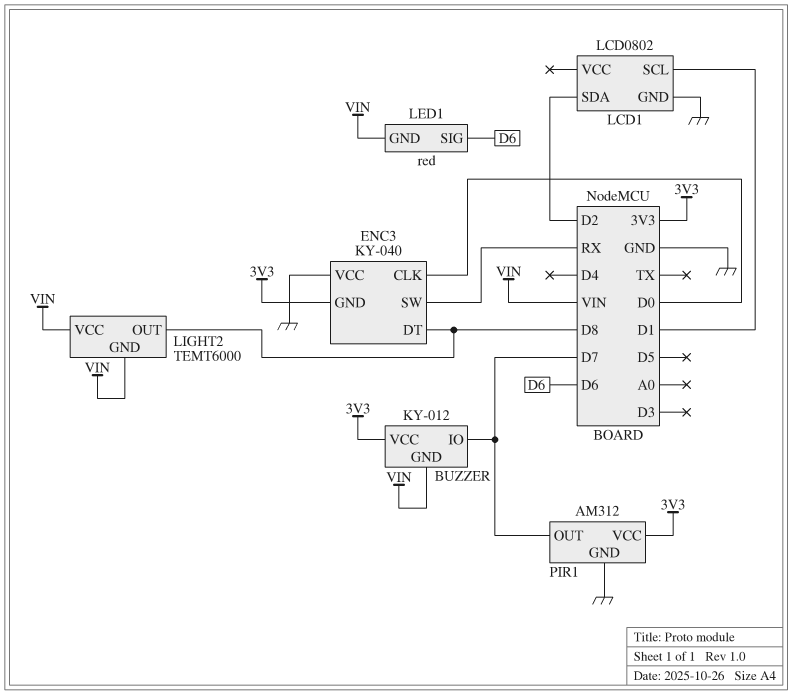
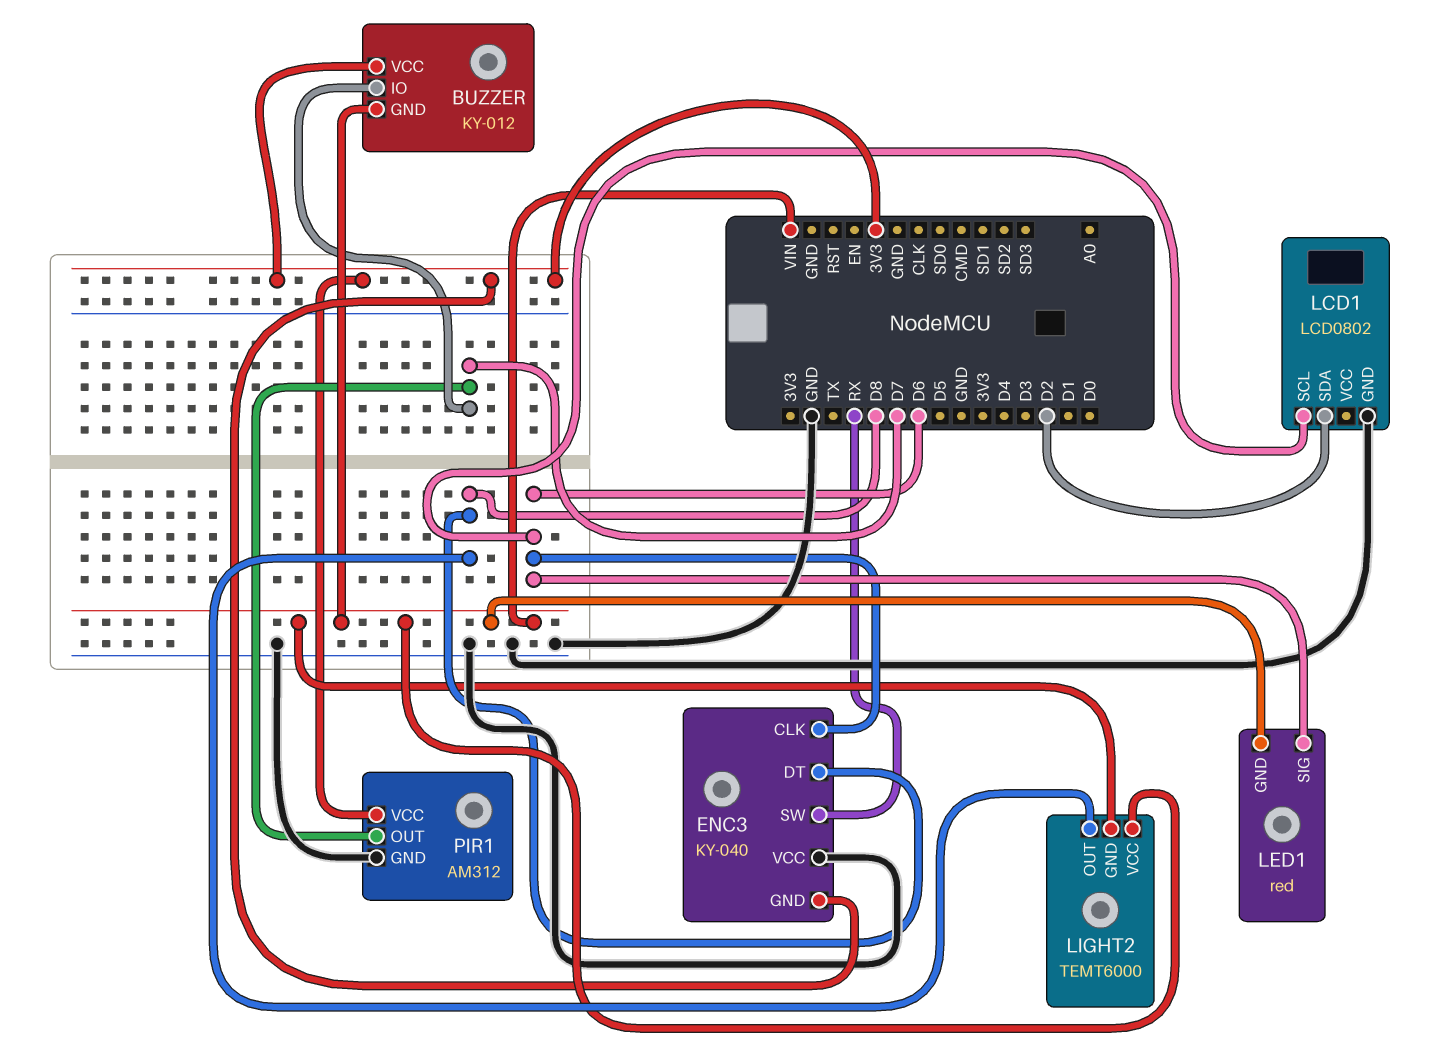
ENC3 pin CLK: D0 -> D6
LCD1 pin SCL: D1 -> D6

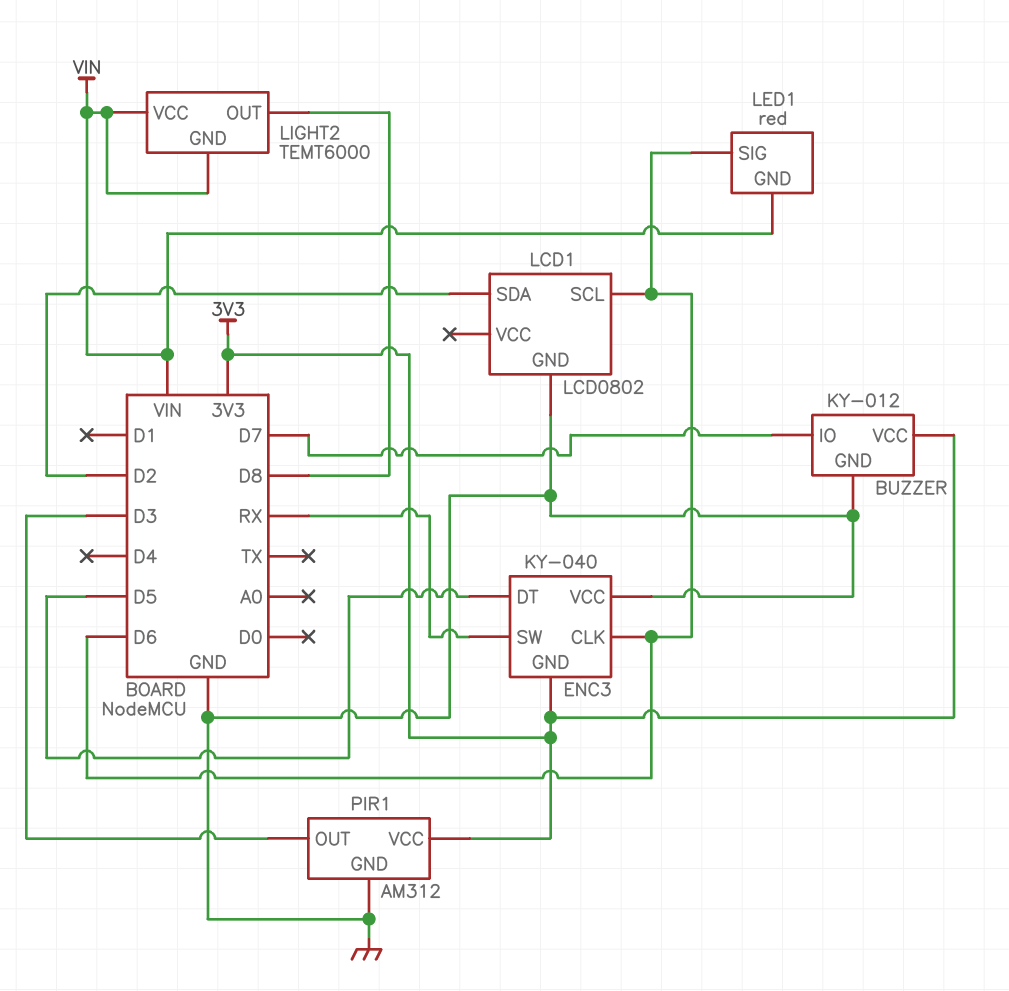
BUZZER pin GND: VIN -> GND
ENC3 pin DT: D8 -> D5
PIR1 pin OUT: D7 -> D3

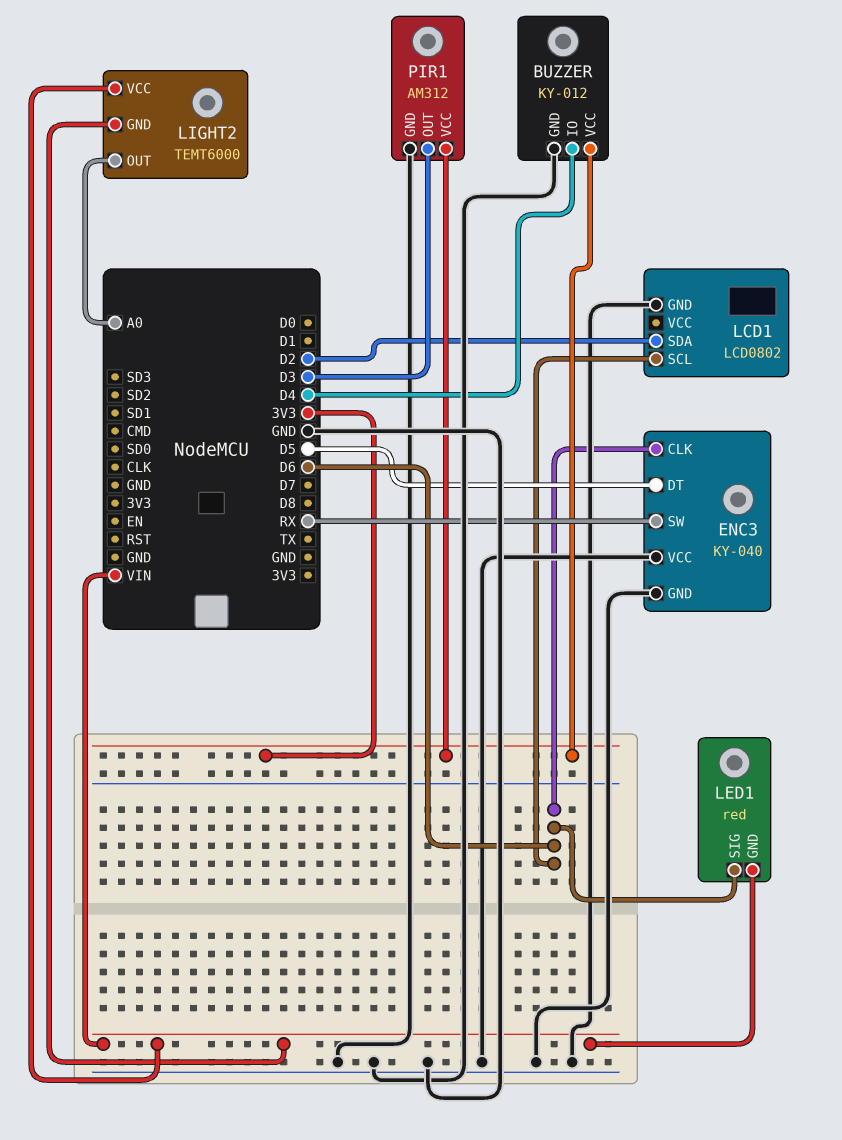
BUZZER pin IO: D7 -> D4
ENC3 pin GND: 3V3 -> GND
LIGHT2 pin OUT: D8 -> A0

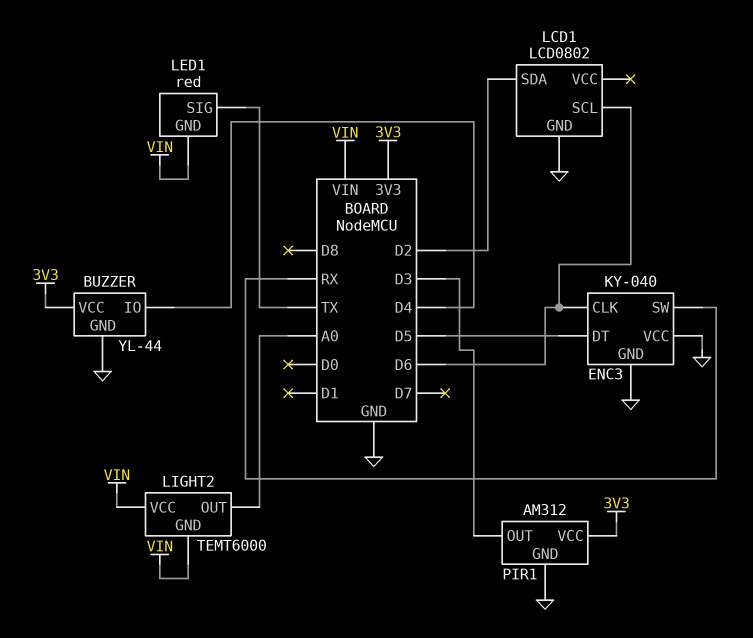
BUZZER: KY-012 -> YL-44
LED1 pin SIG: D6 -> TX

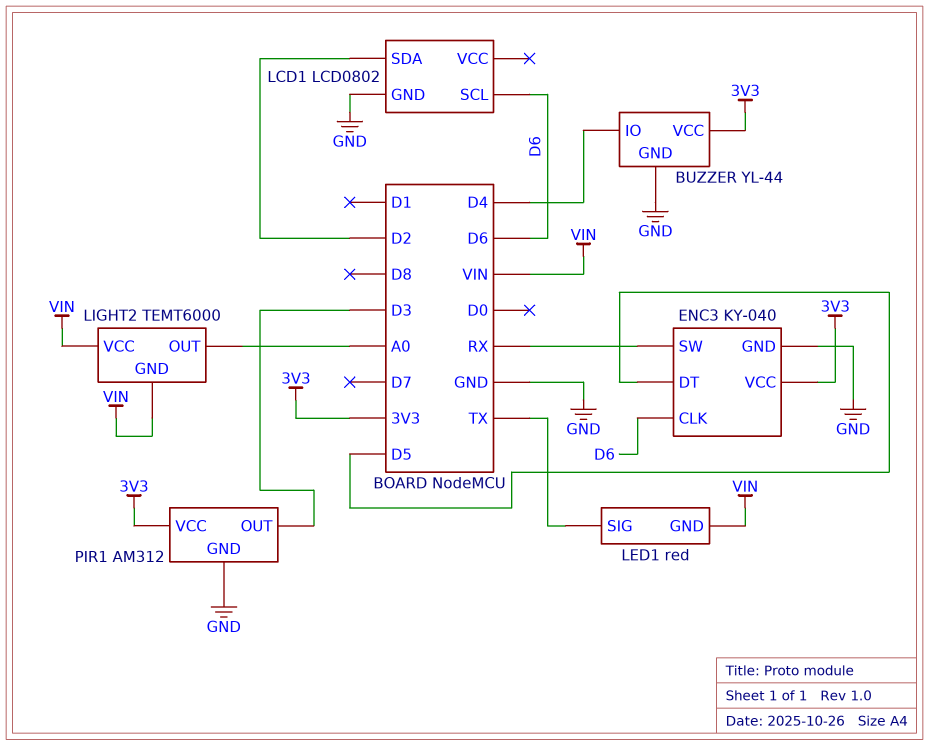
ENC3 pin VCC: GND -> 3V3

